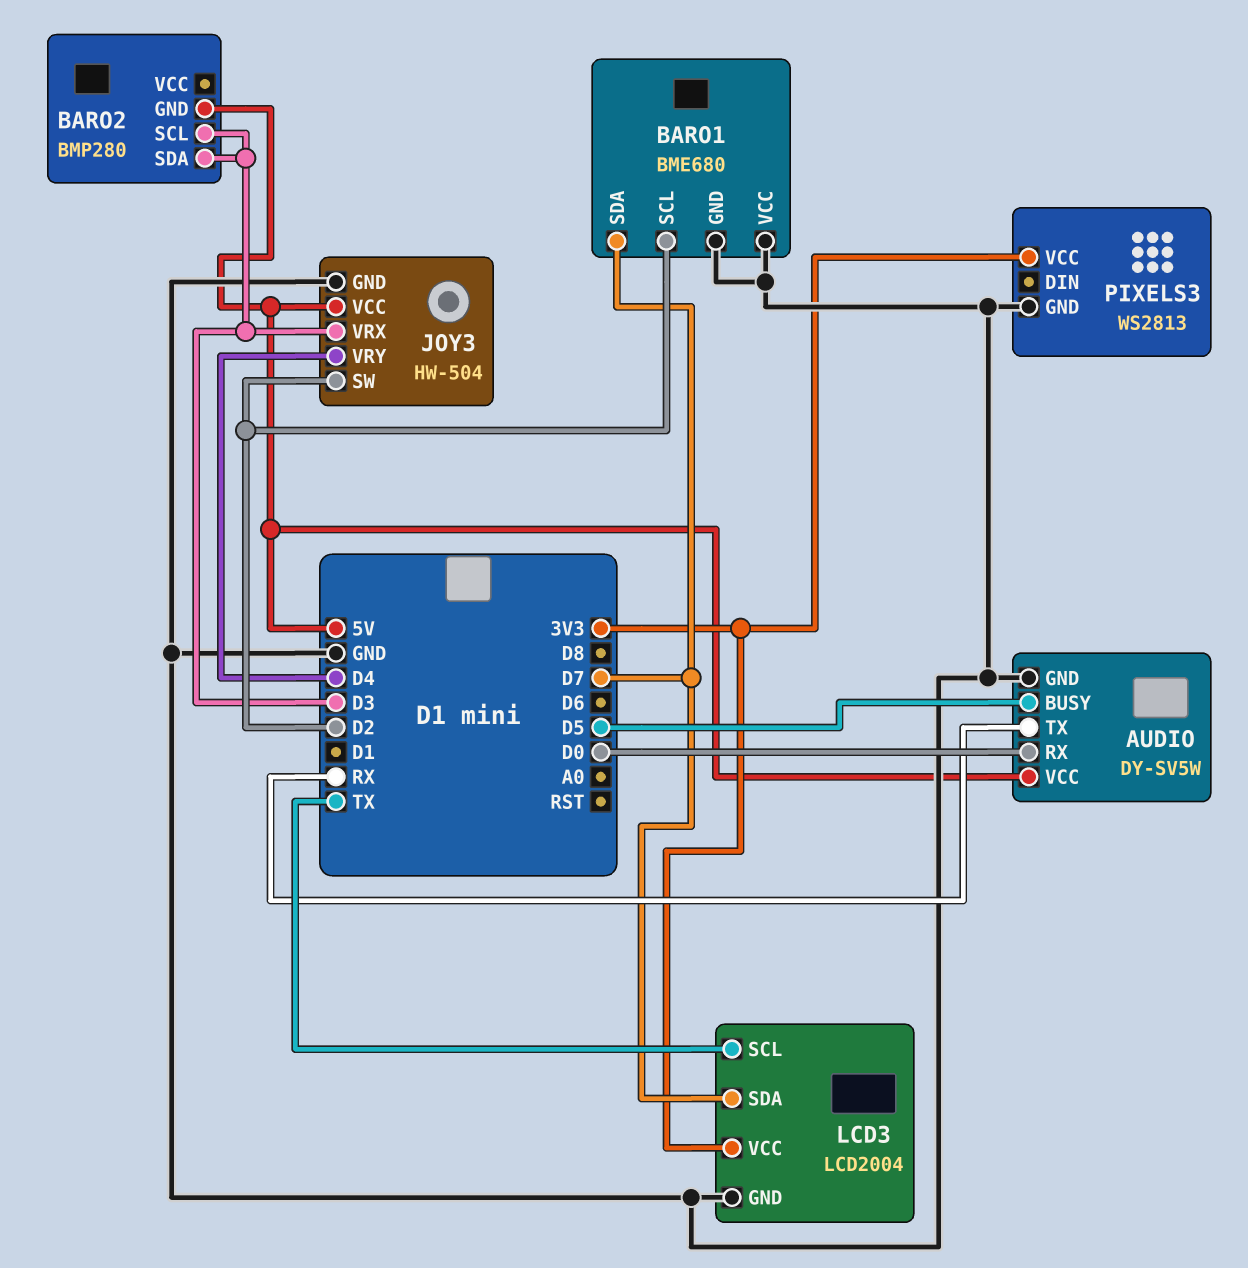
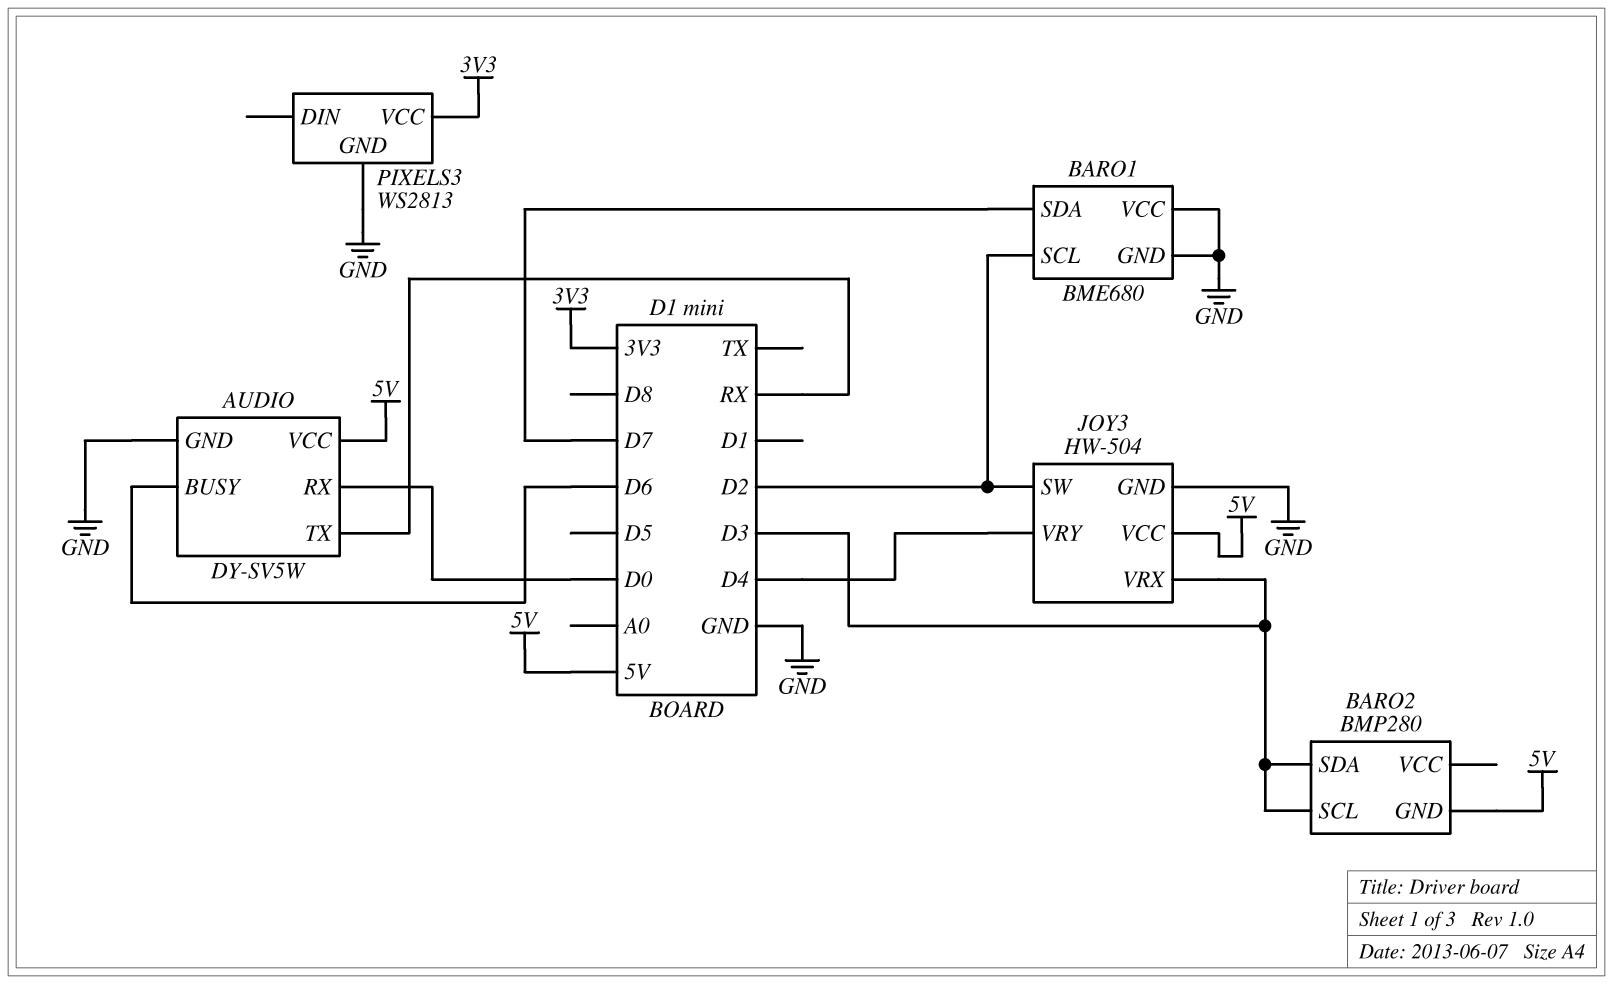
AUDIO pin BUSY: D5 -> D6
LCD3: LCD2004 -> none
LCD3 pin GND: GND -> none
LCD3 pin SCL: TX -> none
LCD3 pin SDA: D7 -> none
LCD3 pin VCC: 3V3 -> none

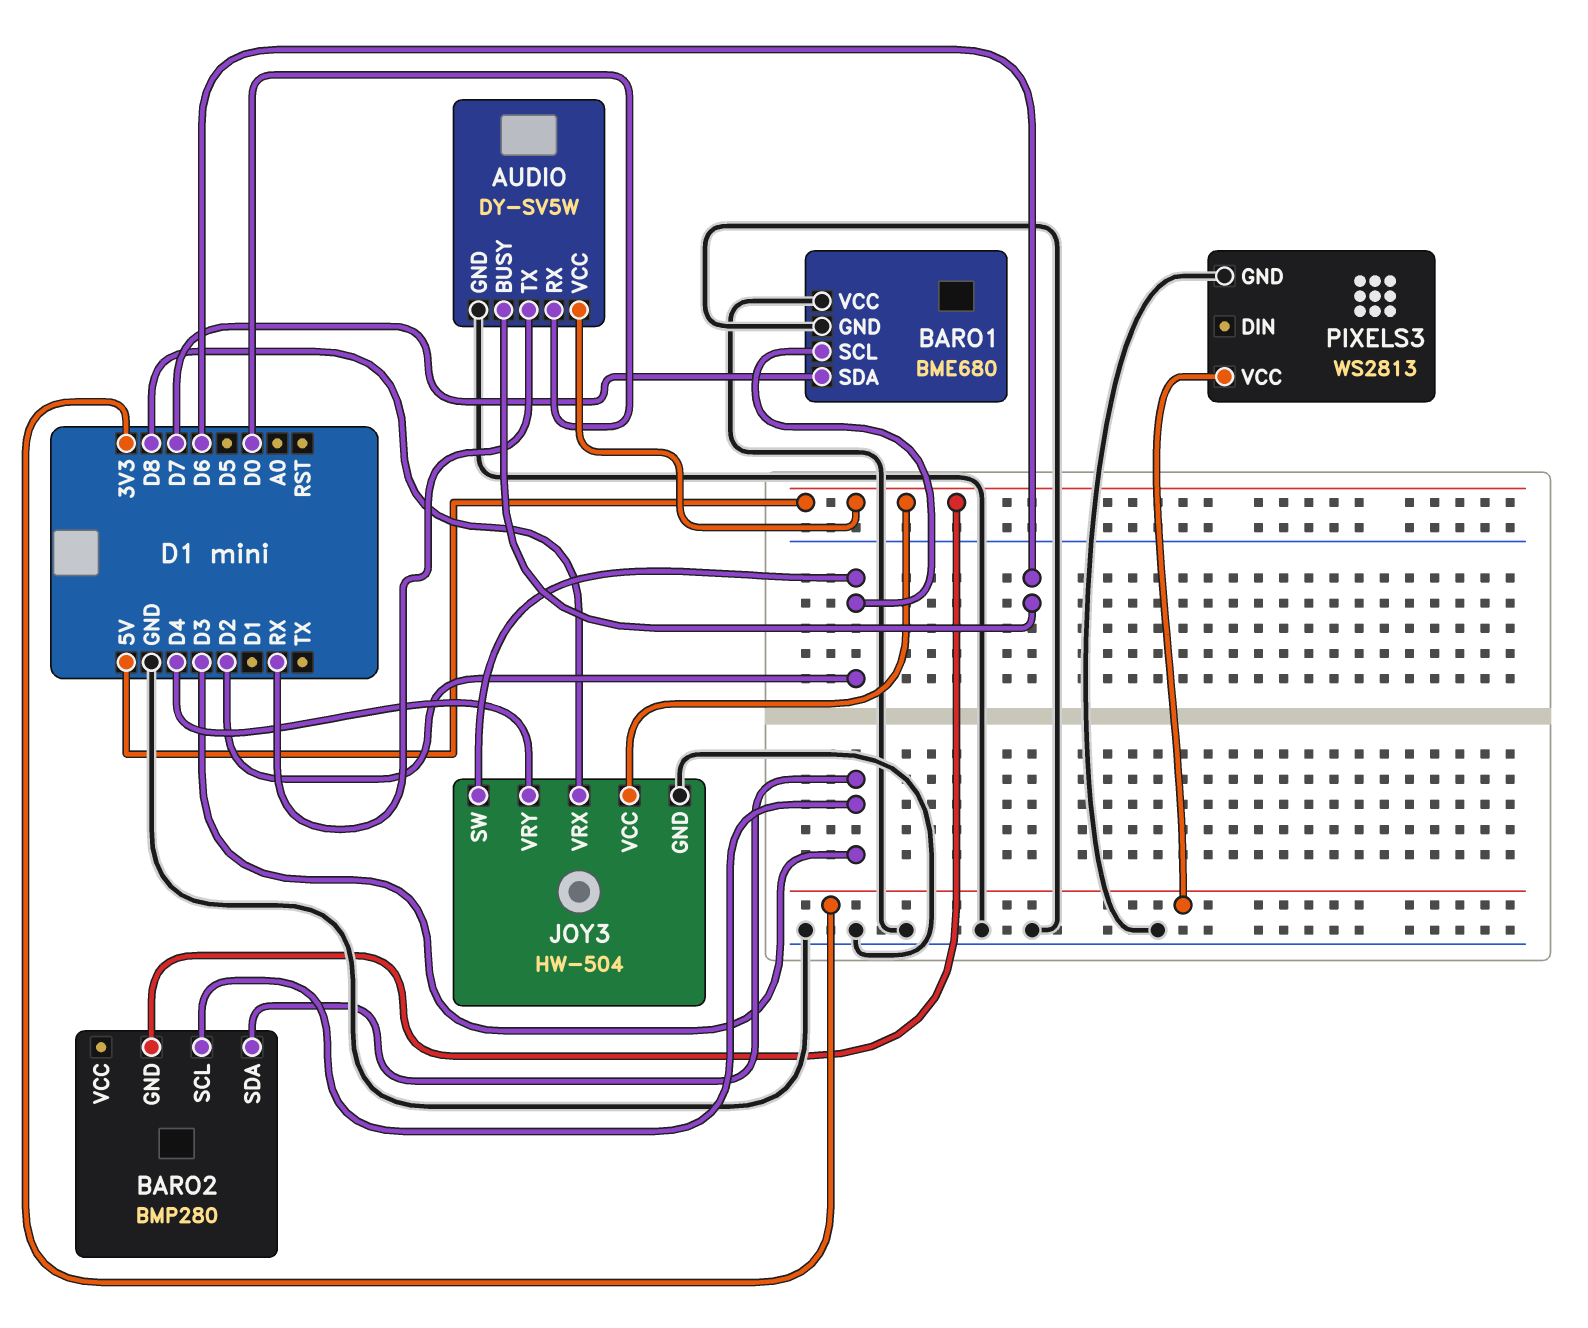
JOY3 pin VRX: D3 -> D8

